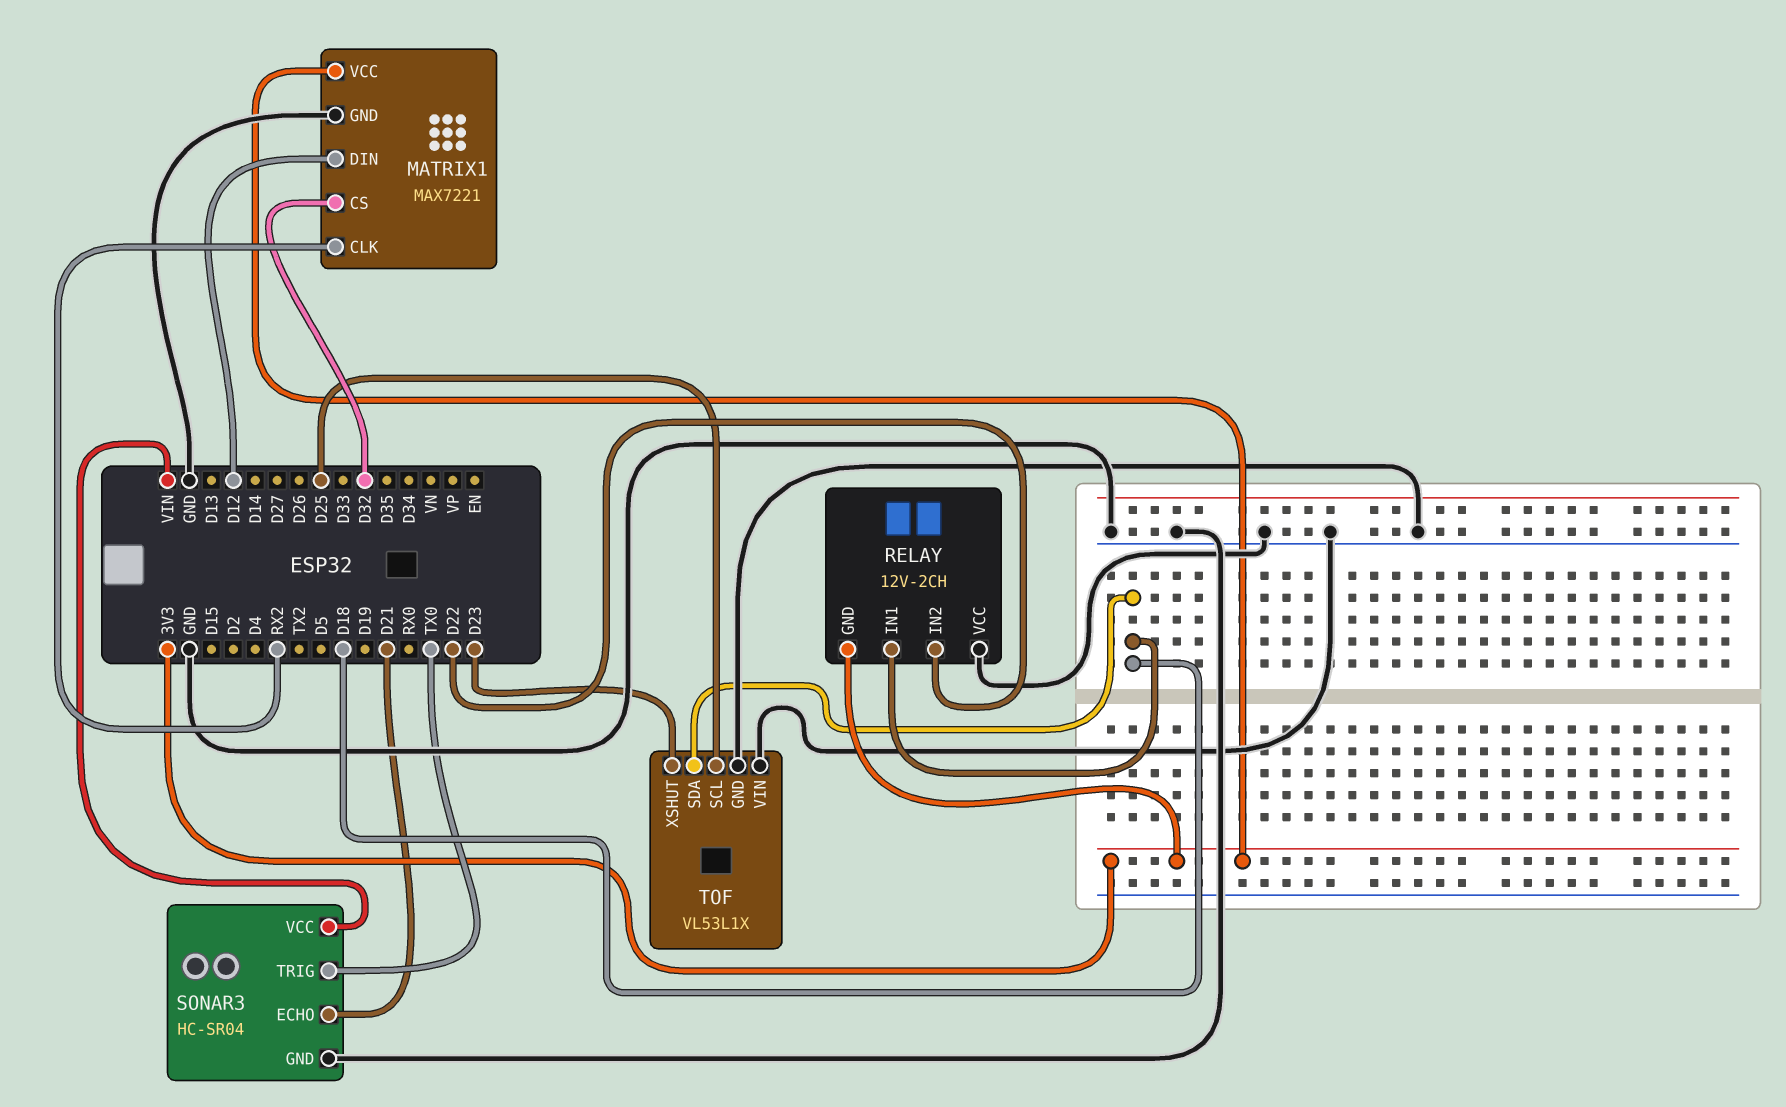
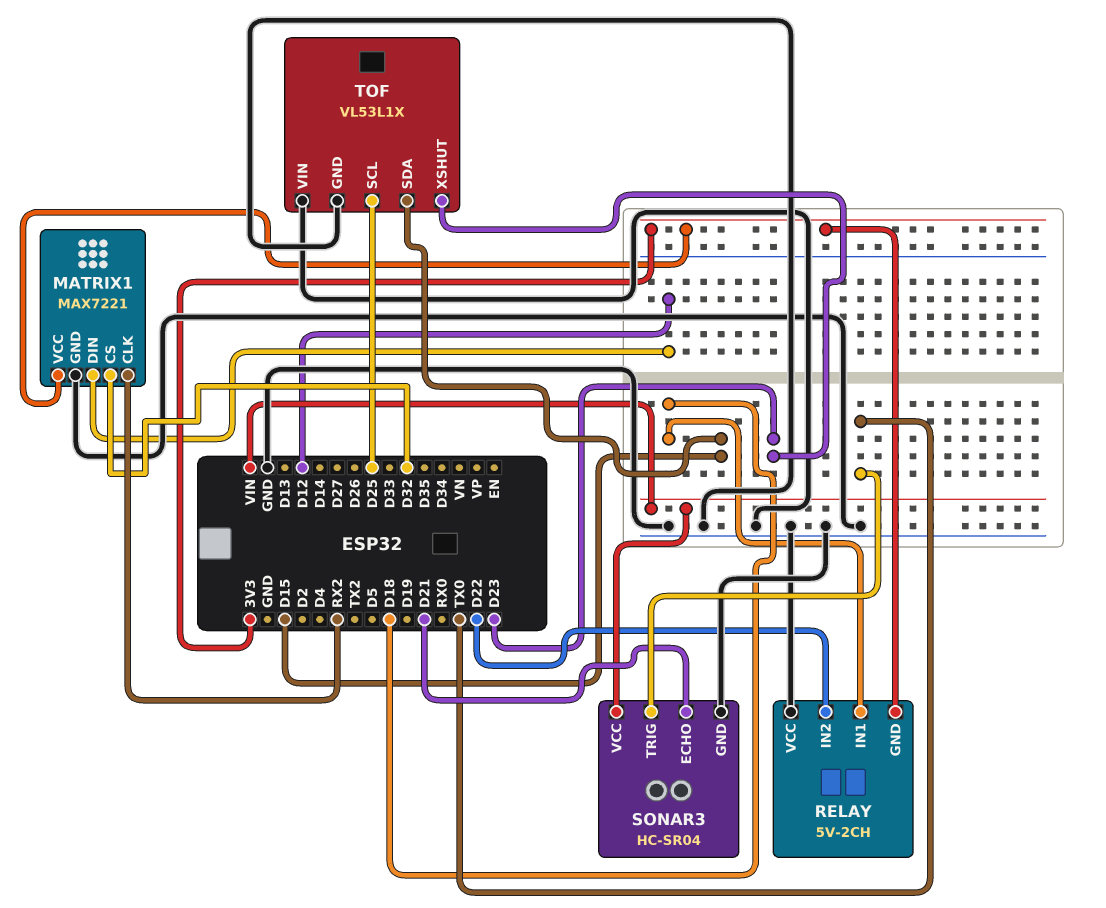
RELAY: 12V-2CH -> 5V-2CH
TOF pin SDA: D18 -> D15

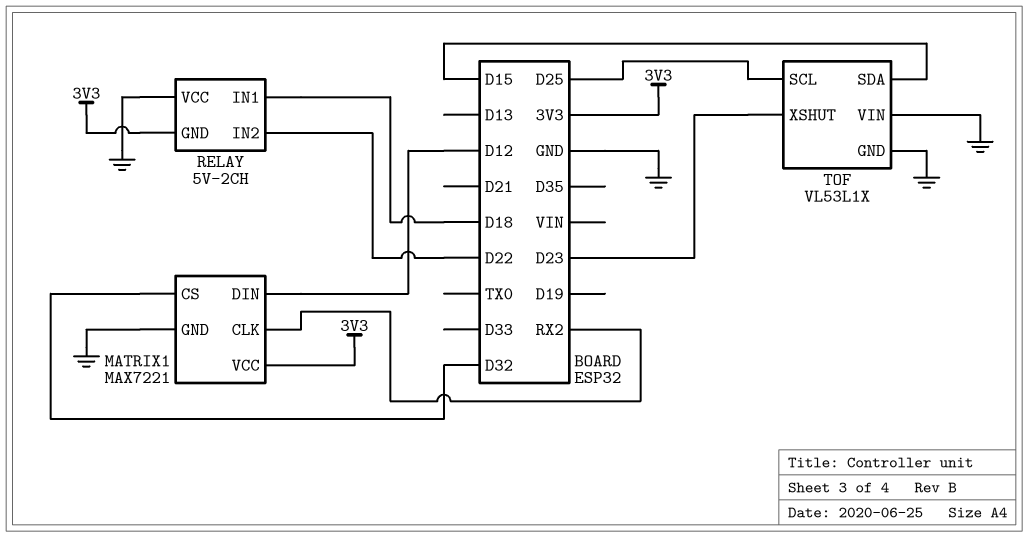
SONAR3: HC-SR04 -> none
SONAR3 pin ECHO: D21 -> none
SONAR3 pin GND: GND -> none
SONAR3 pin TRIG: TX0 -> none
SONAR3 pin VCC: VIN -> none

